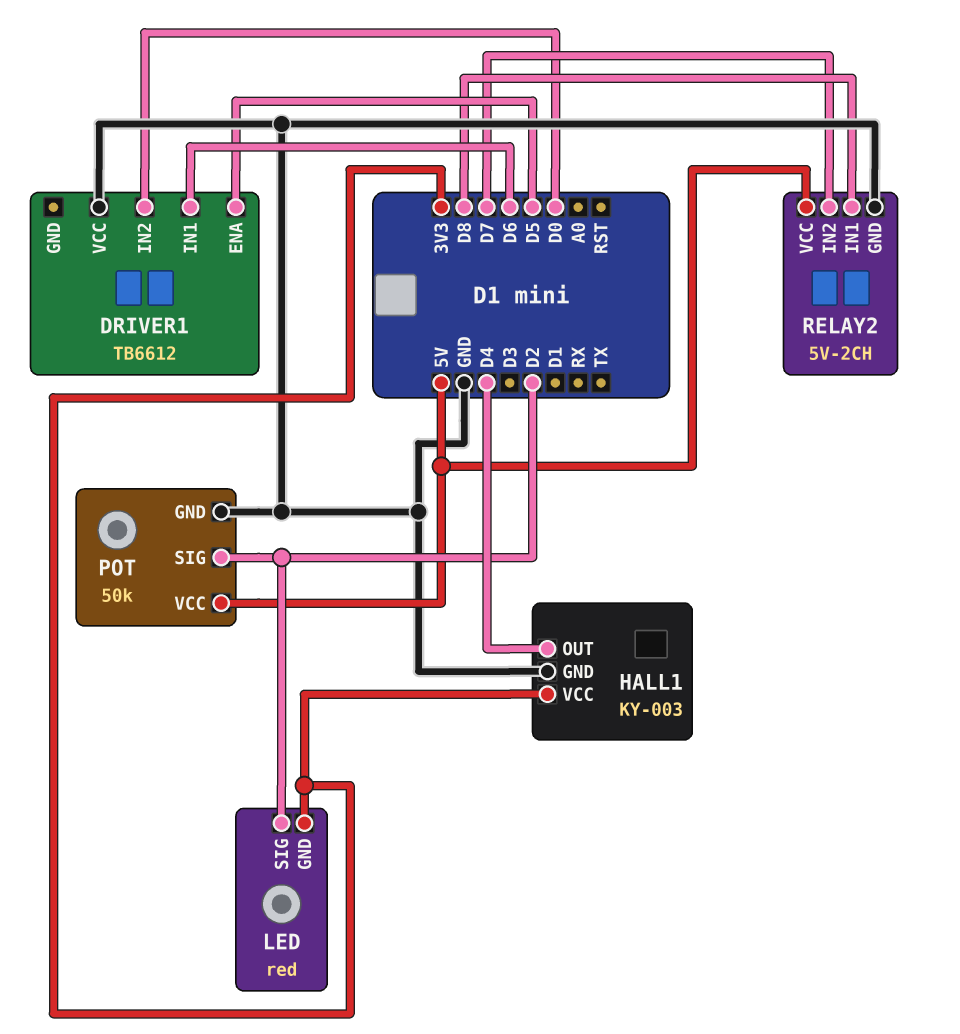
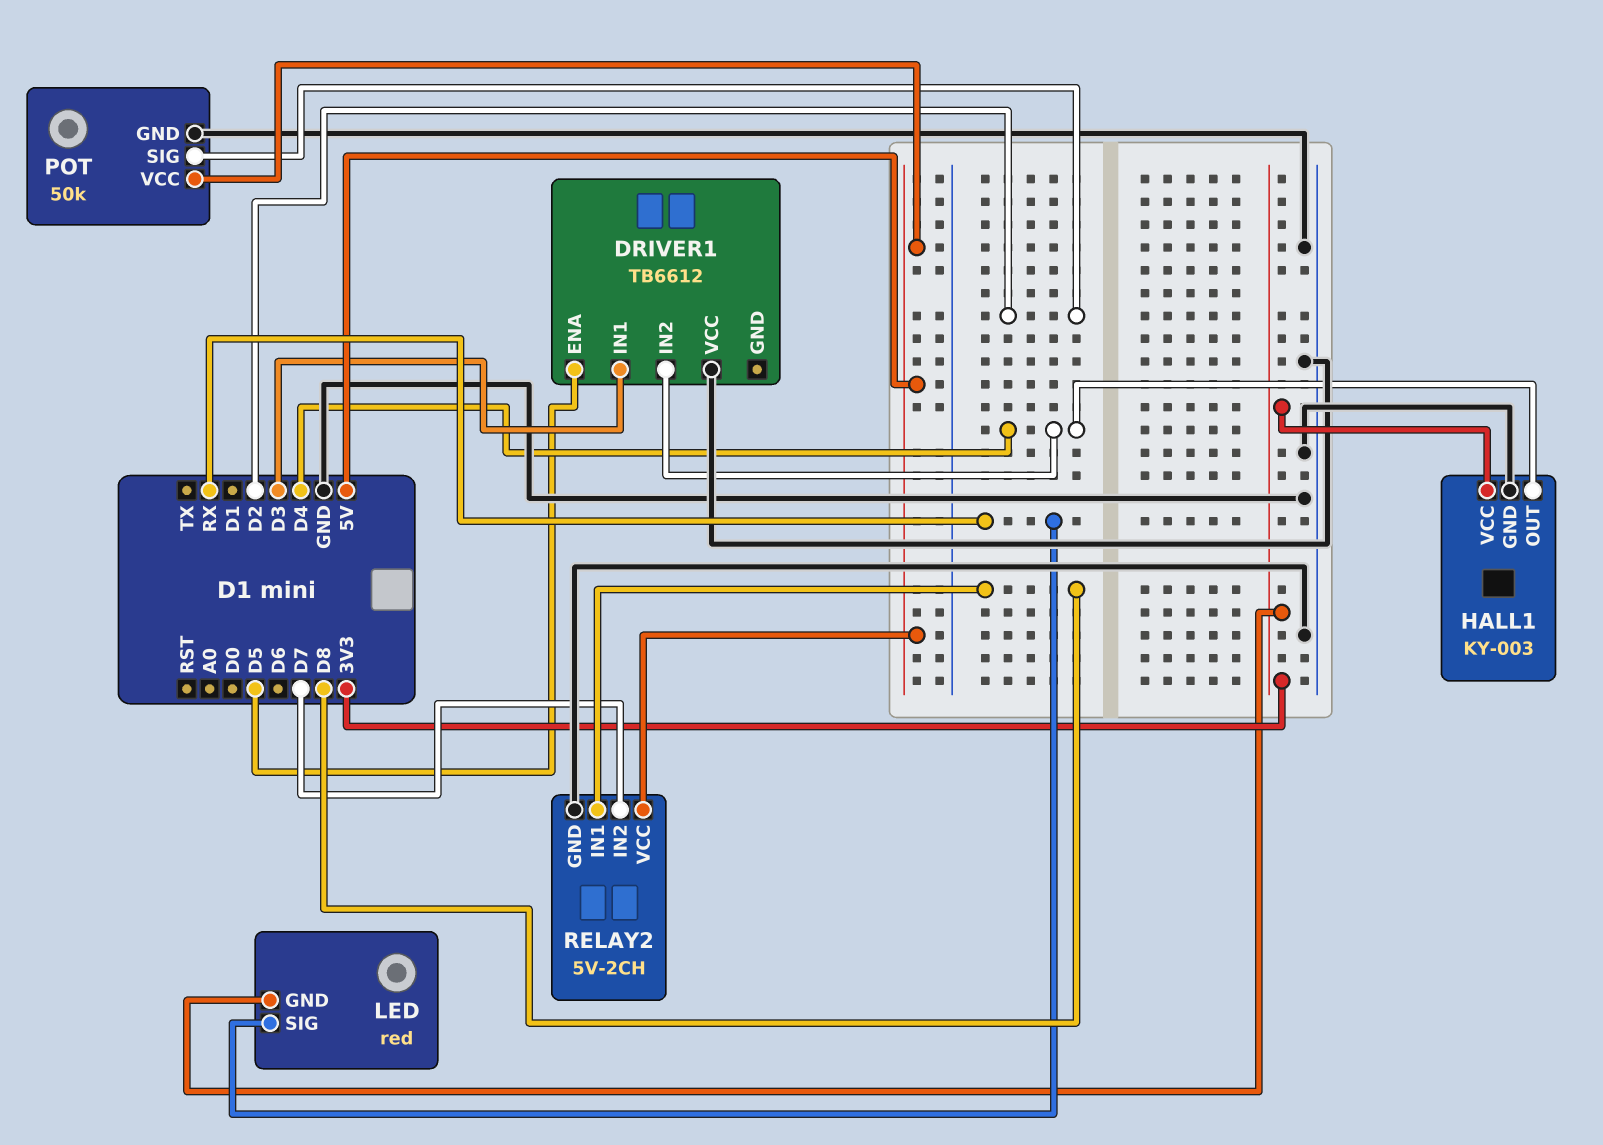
DRIVER1 pin IN1: D6 -> D3
DRIVER1 pin IN2: D0 -> D4
LED pin SIG: D2 -> RX

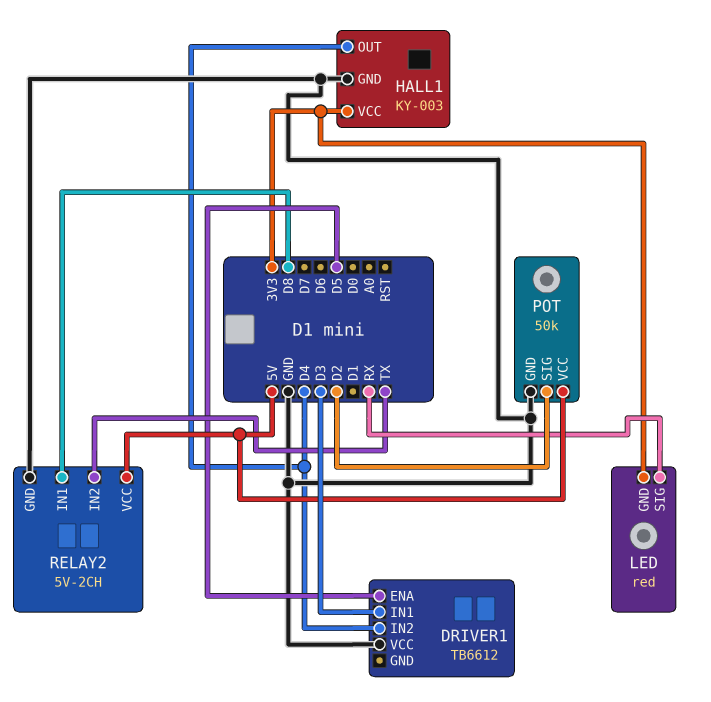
RELAY2 pin IN2: D7 -> TX

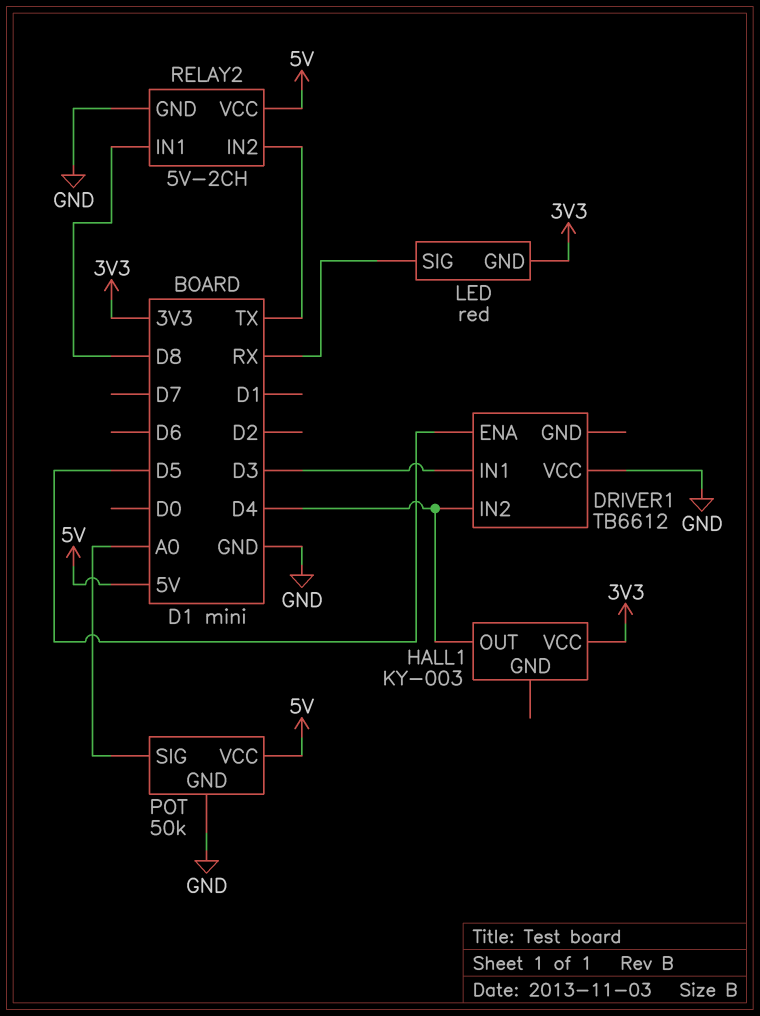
HALL1 pin GND: GND -> none
POT pin SIG: D2 -> A0

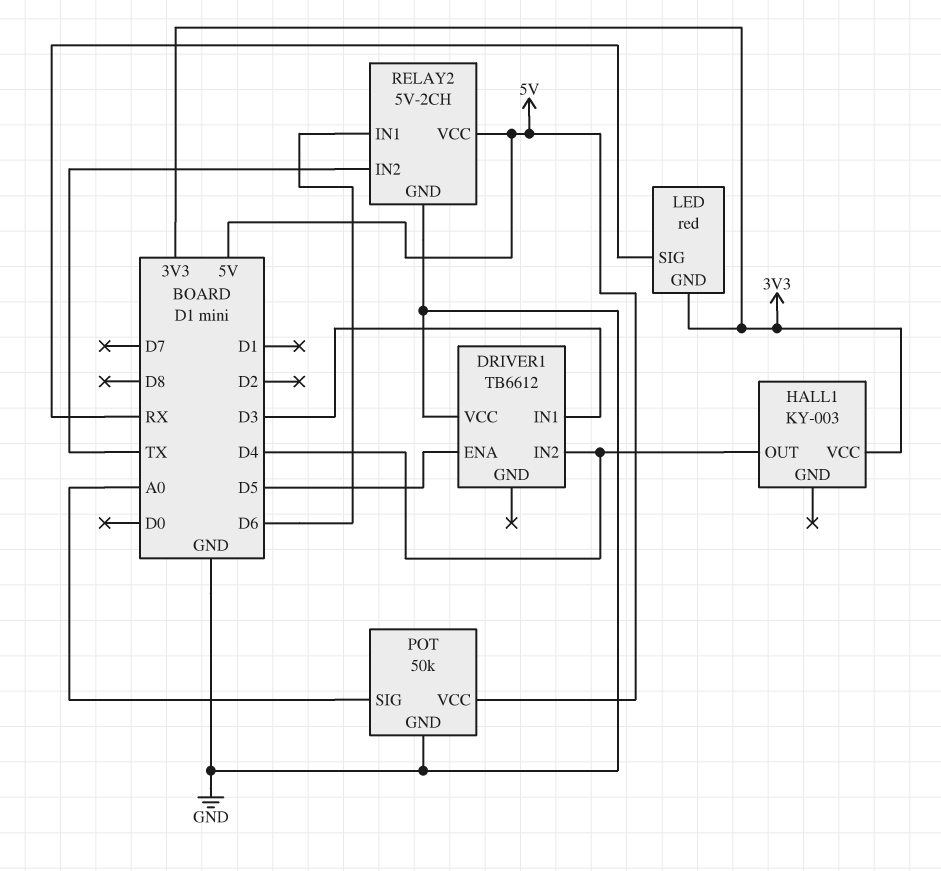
RELAY2 pin IN1: D8 -> D6

